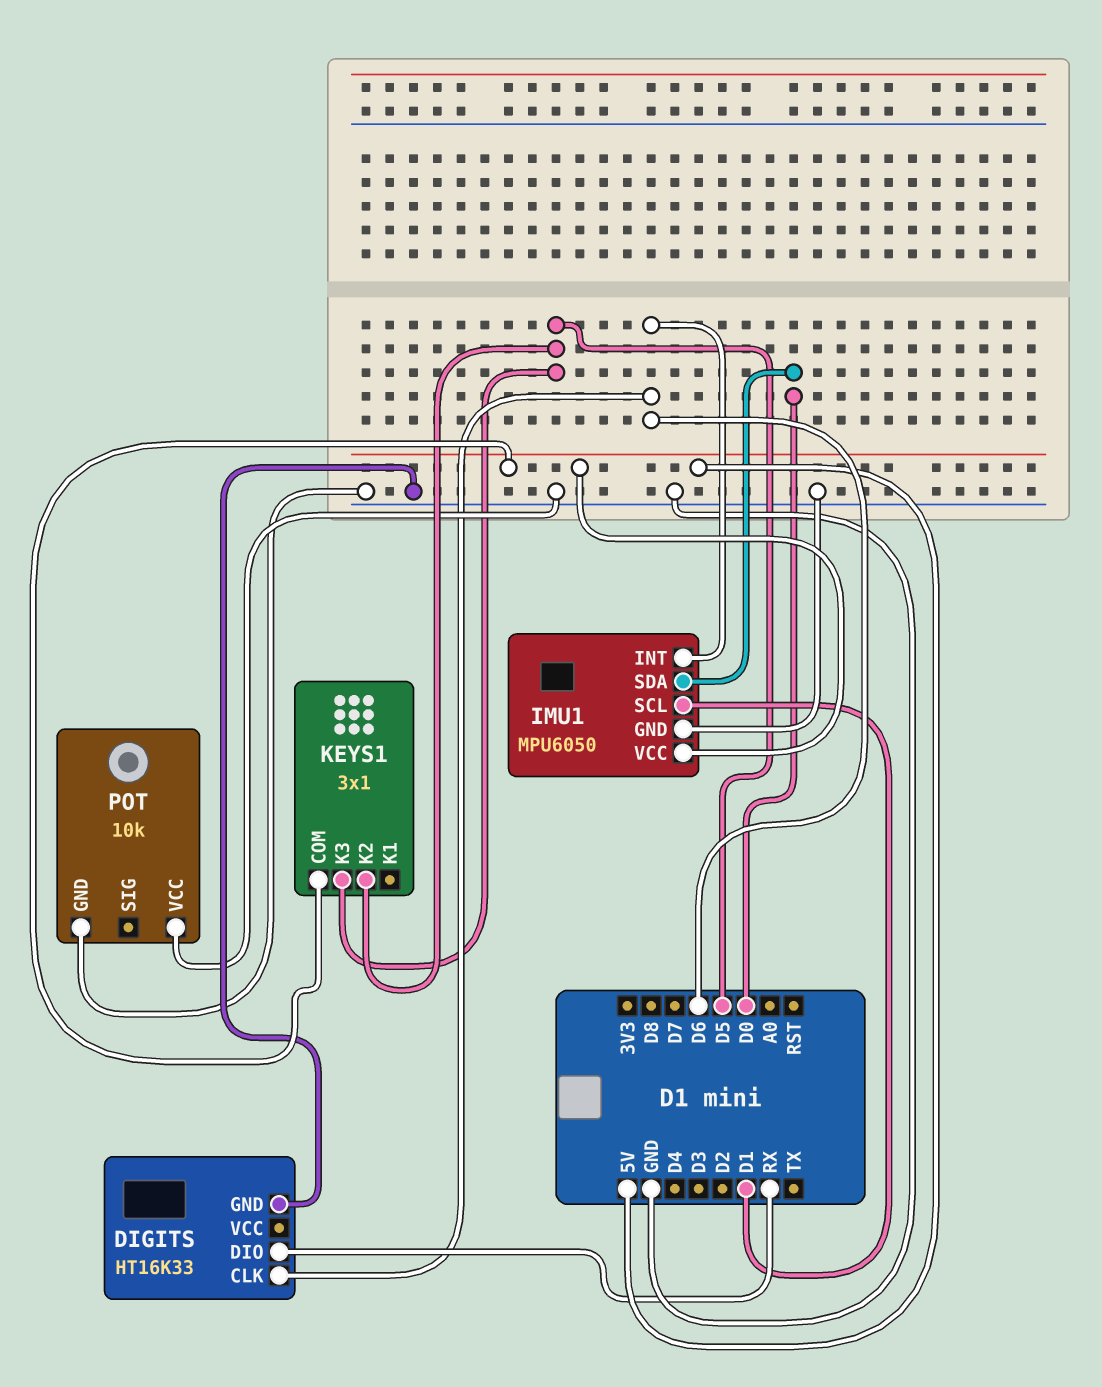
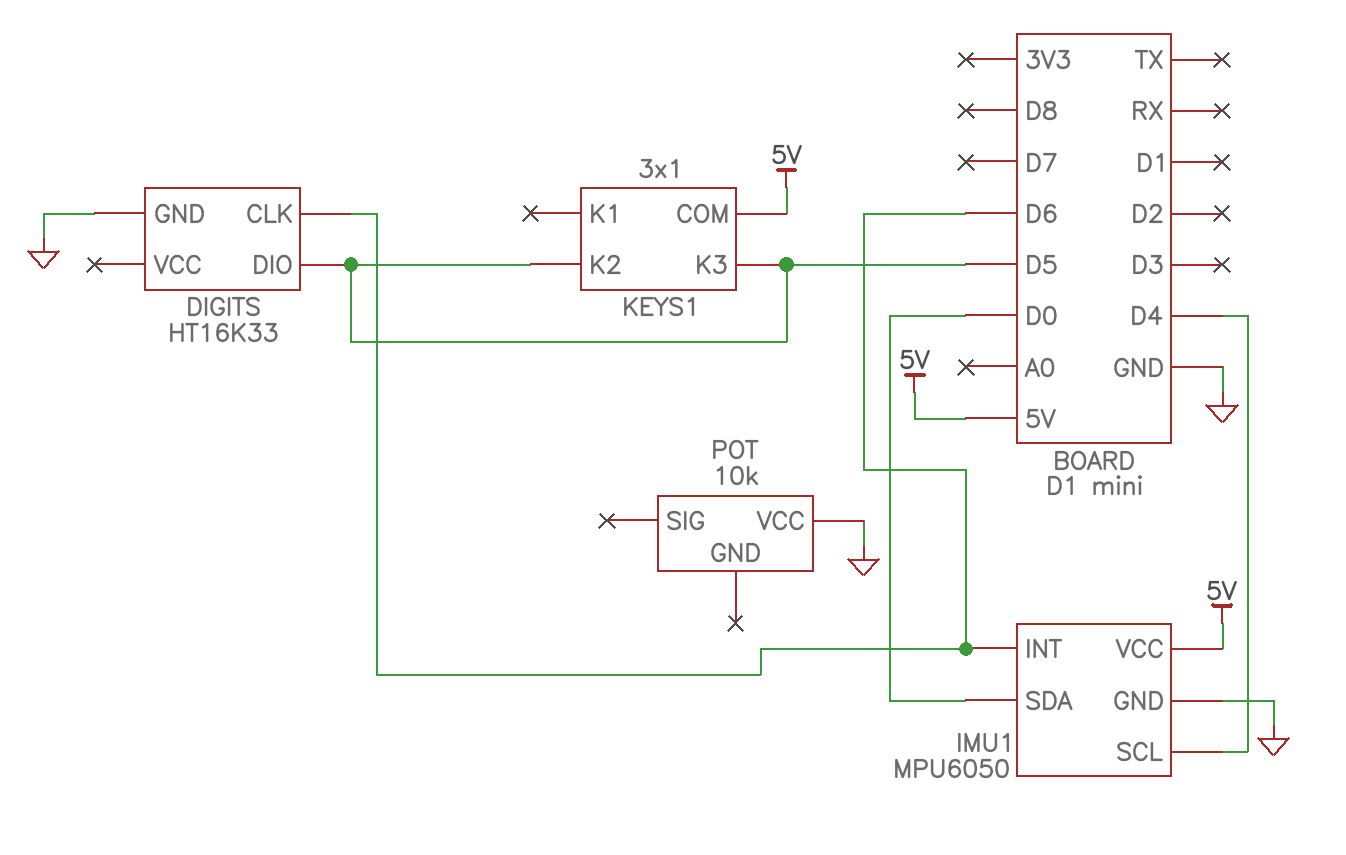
DIGITS pin DIO: RX -> D5
IMU1 pin SCL: D1 -> D4
POT pin GND: GND -> none

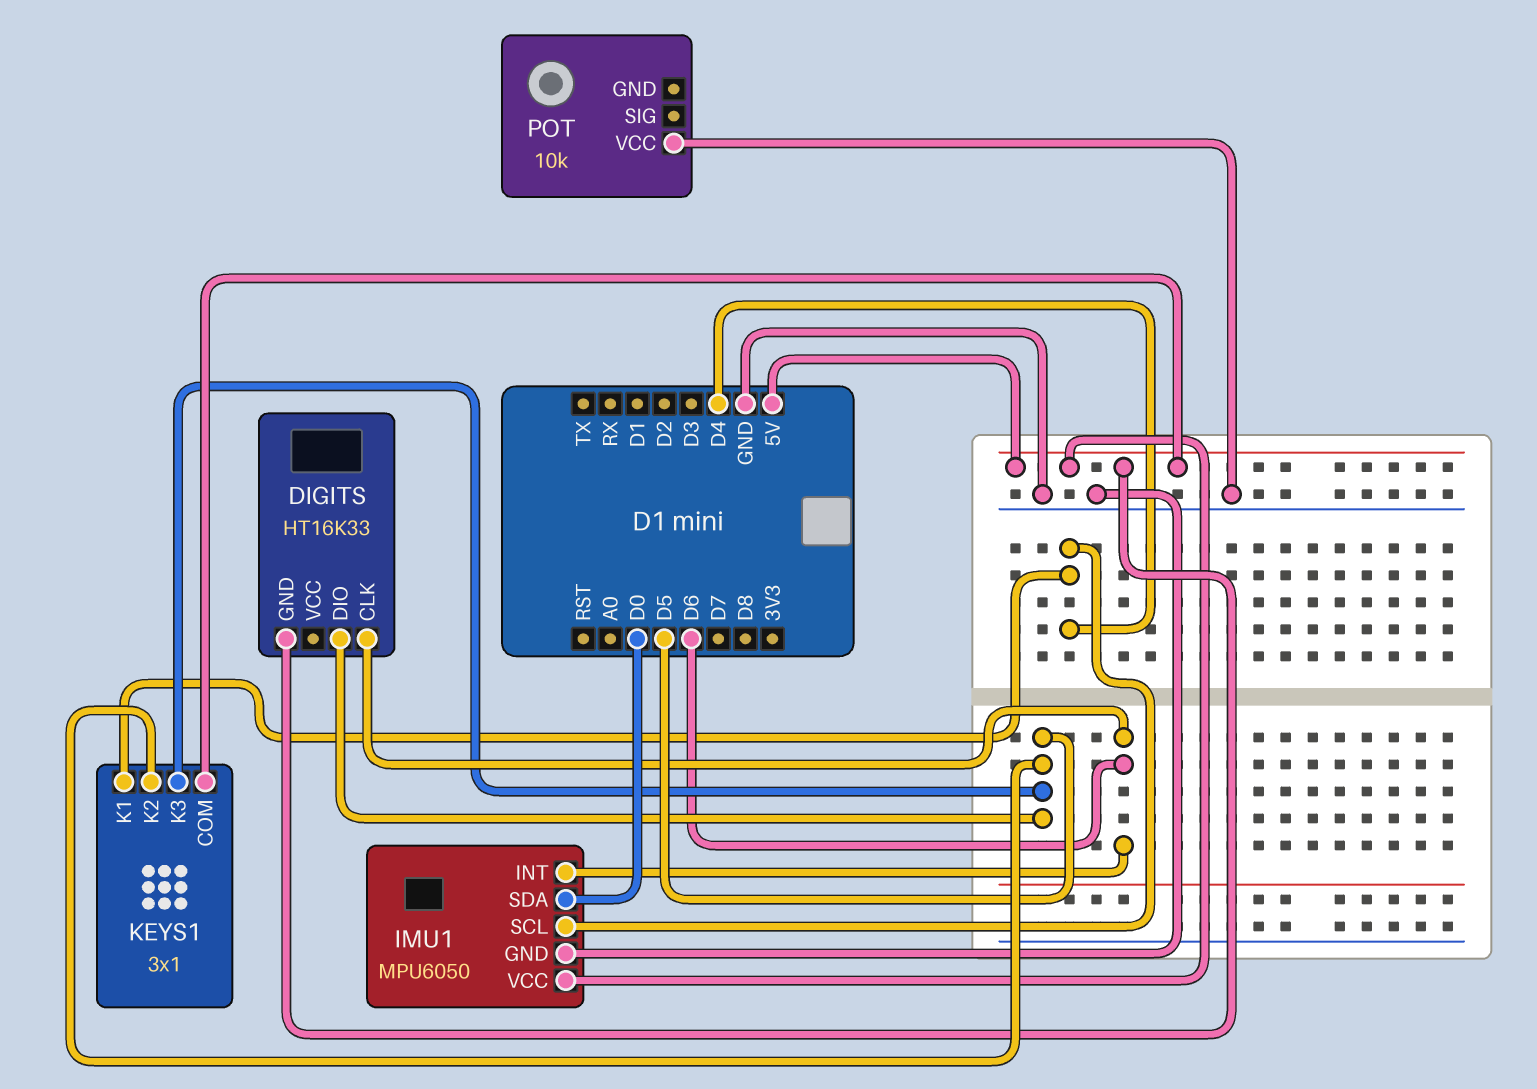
DIGITS pin GND: GND -> 5V
KEYS1 pin K1: none -> D4

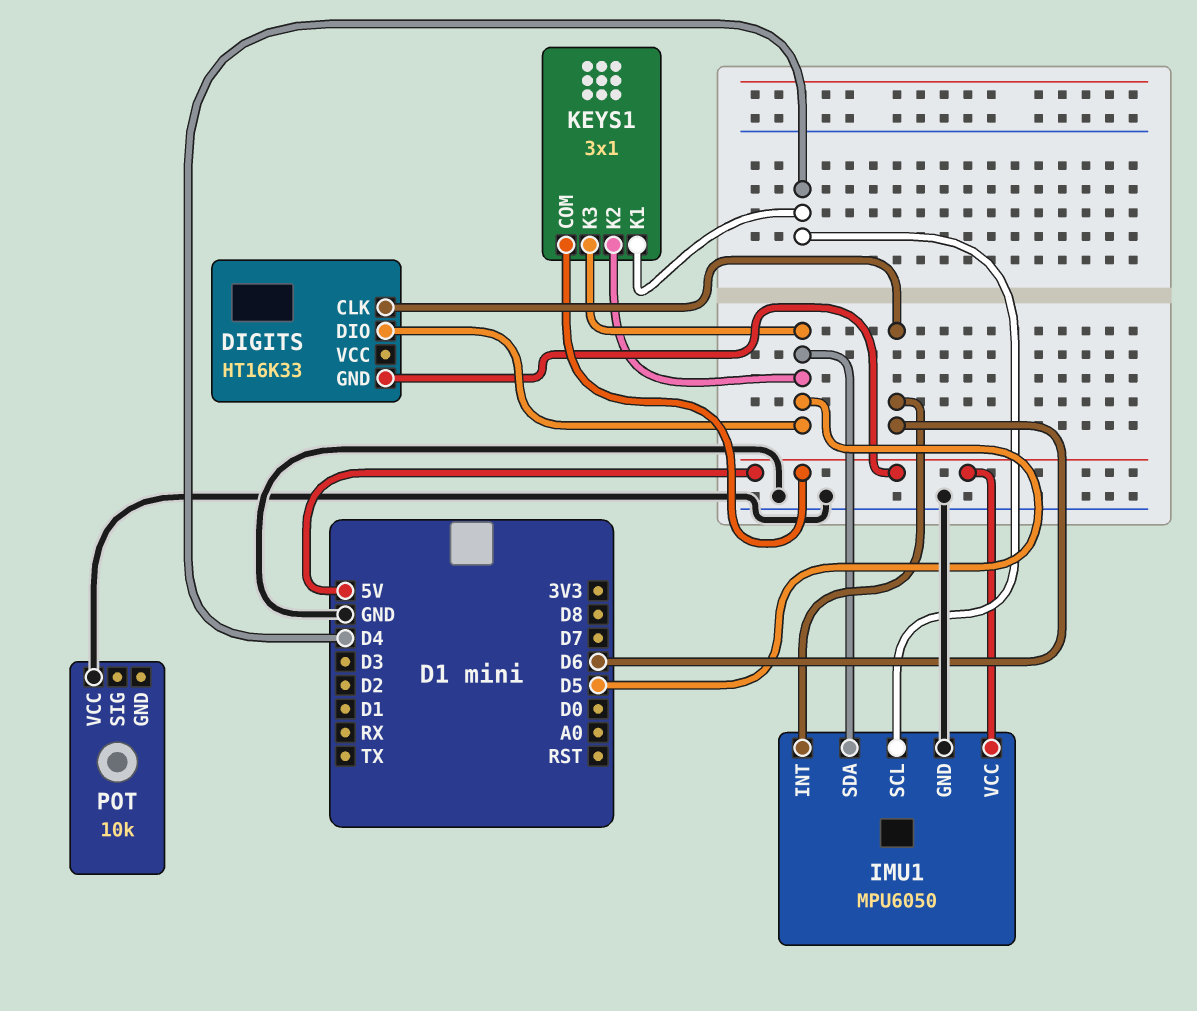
IMU1 pin SDA: D0 -> D5

